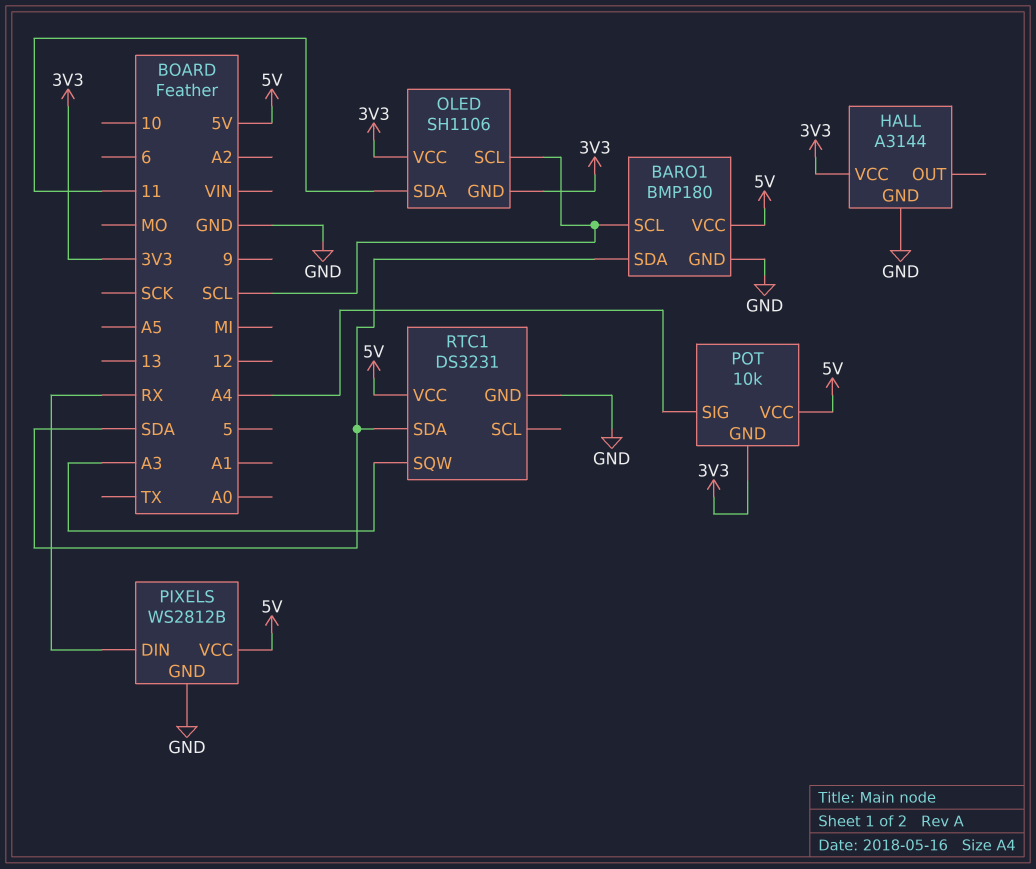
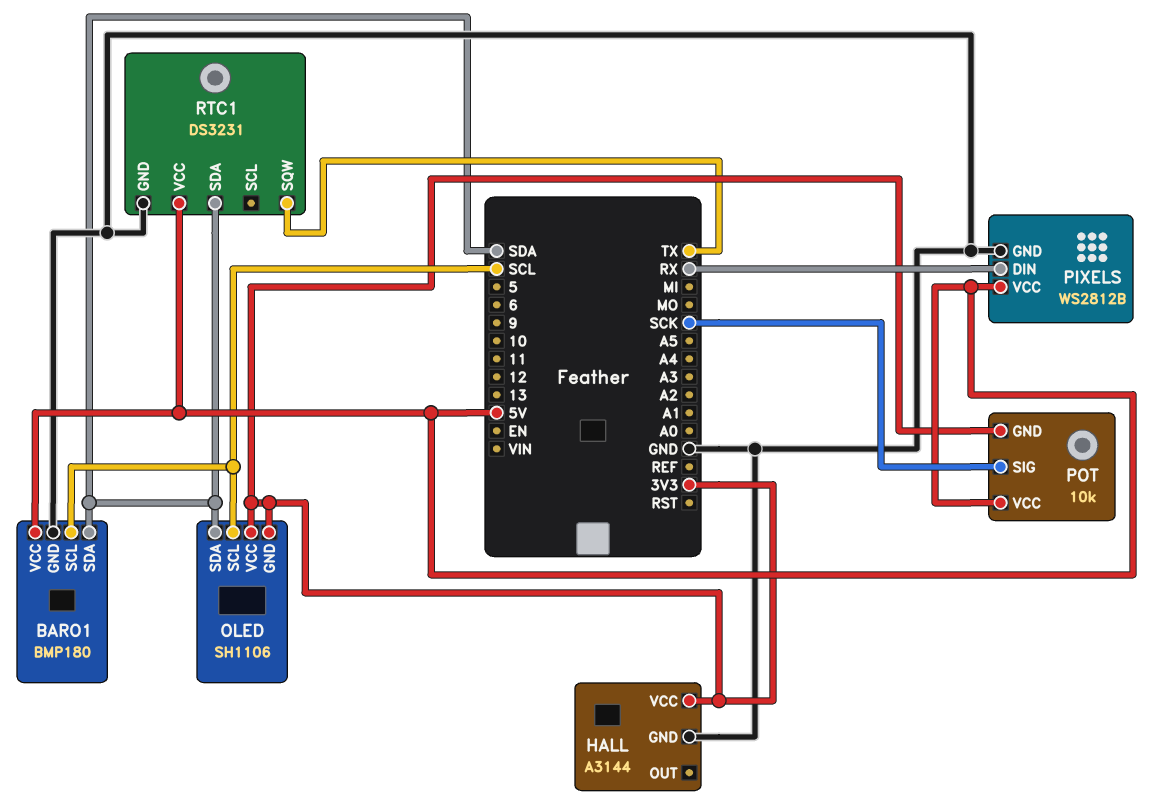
OLED pin SDA: 11 -> SDA
POT pin SIG: A4 -> SCK
RTC1 pin SQW: A3 -> TX

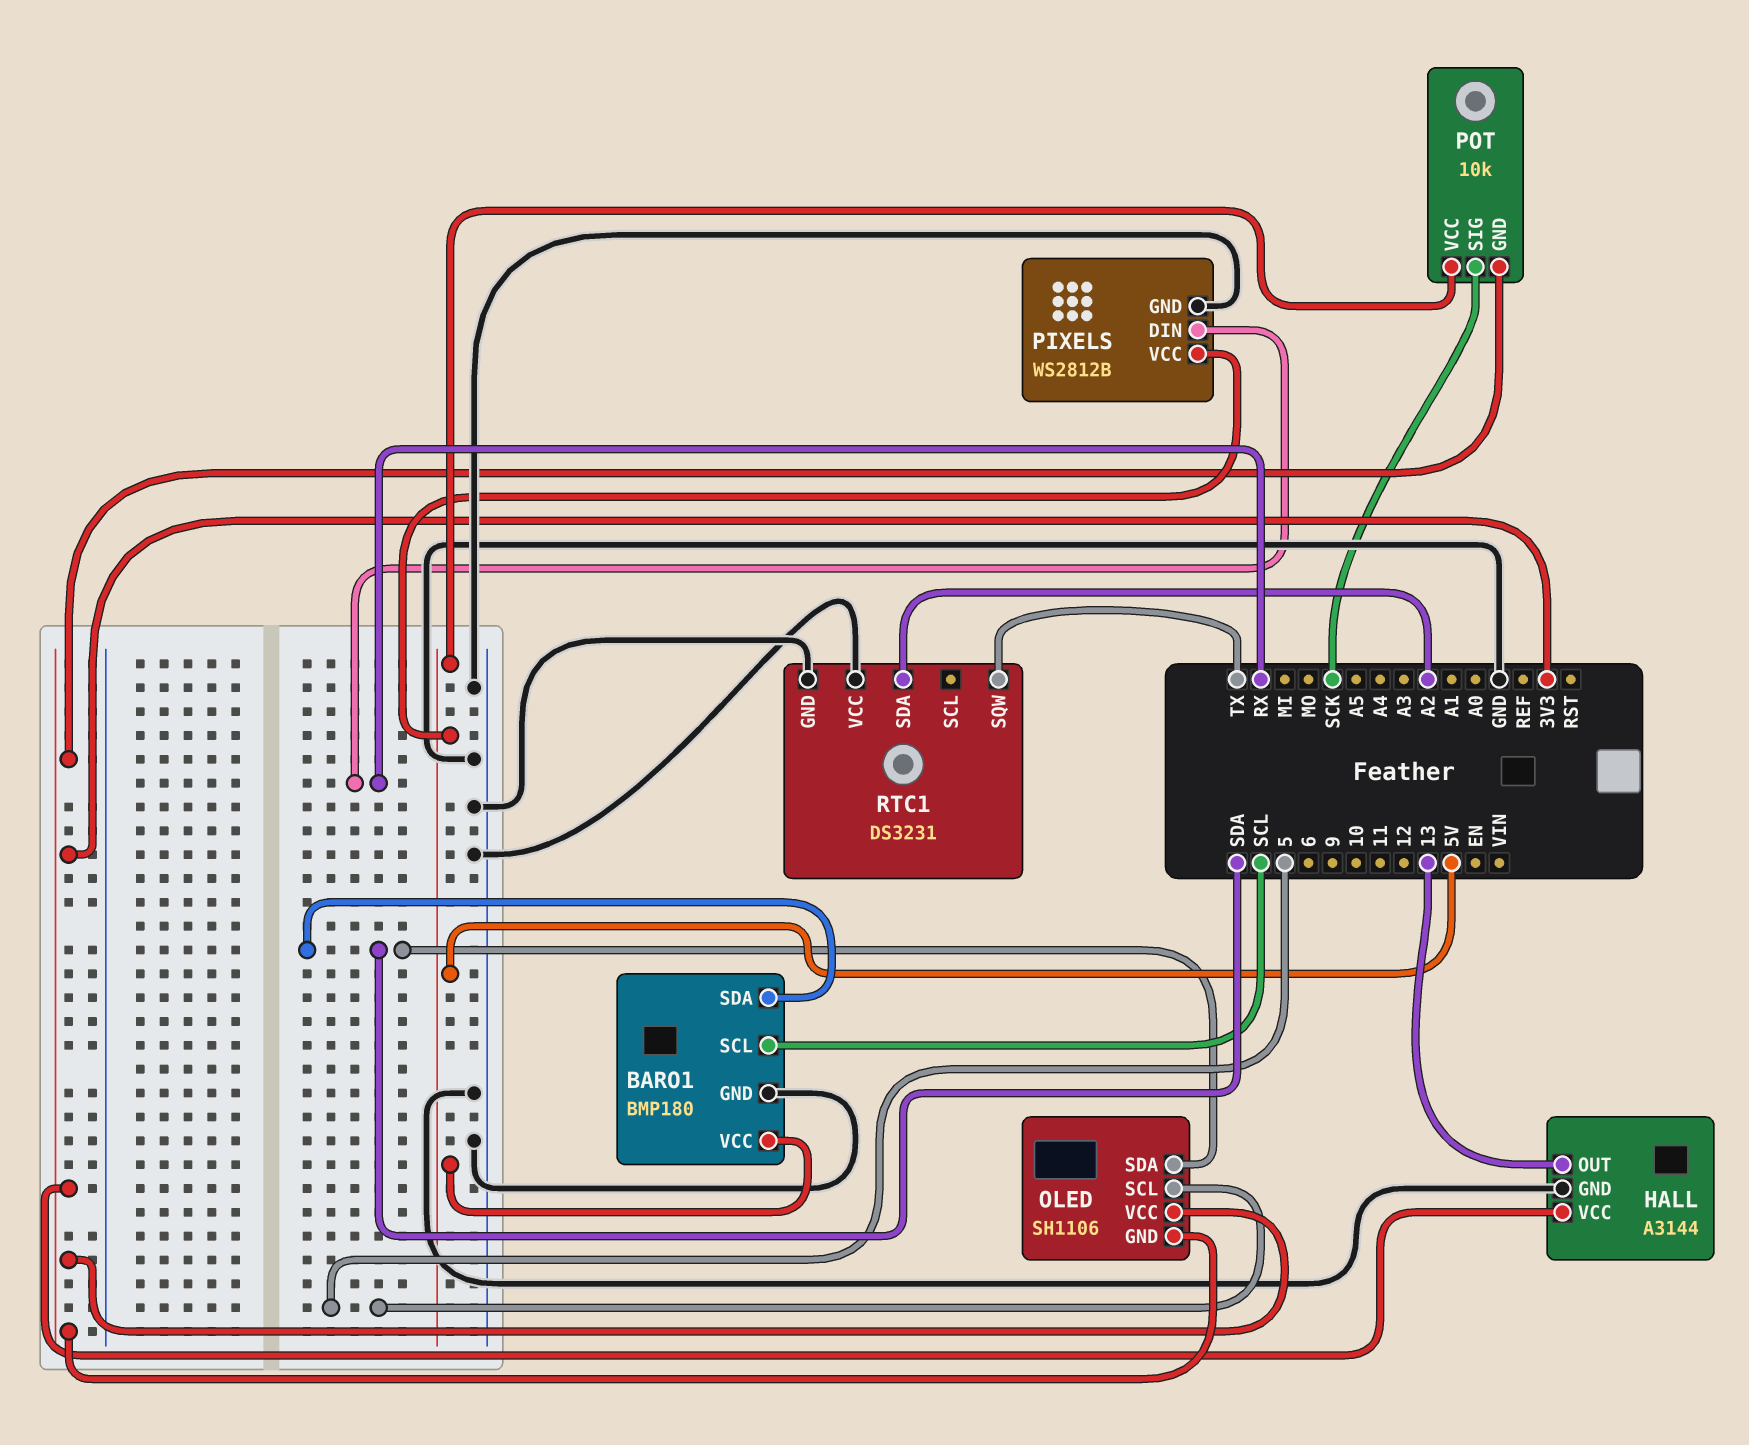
HALL pin OUT: none -> 13
OLED pin SCL: SCL -> 5
RTC1 pin SDA: SDA -> A2
RTC1 pin VCC: 5V -> GND

